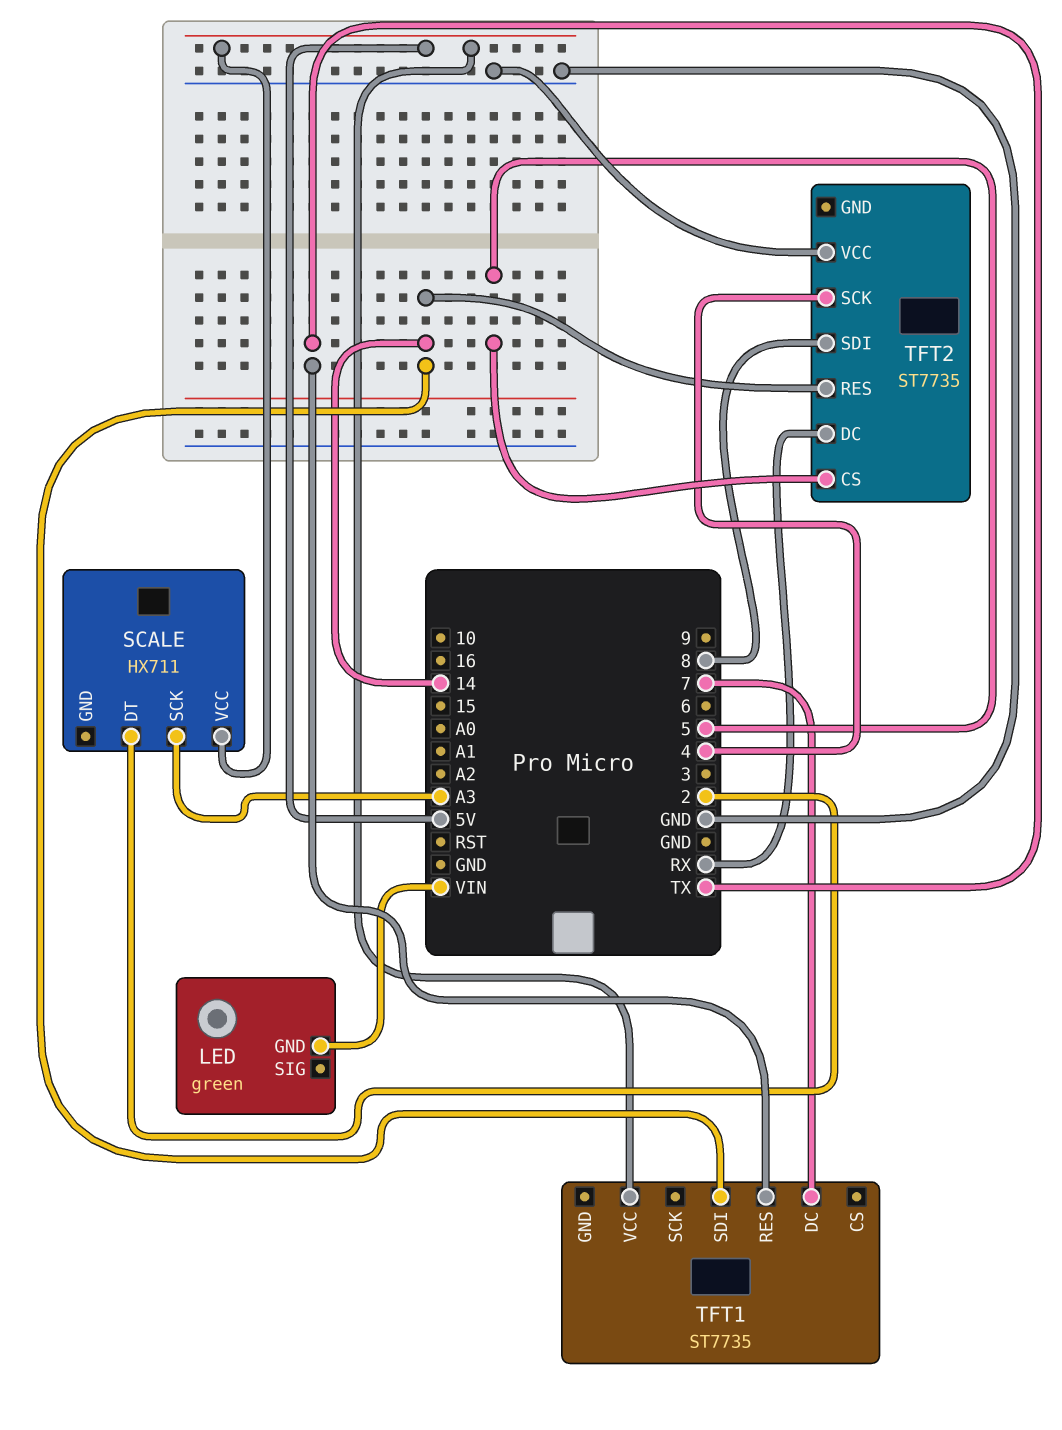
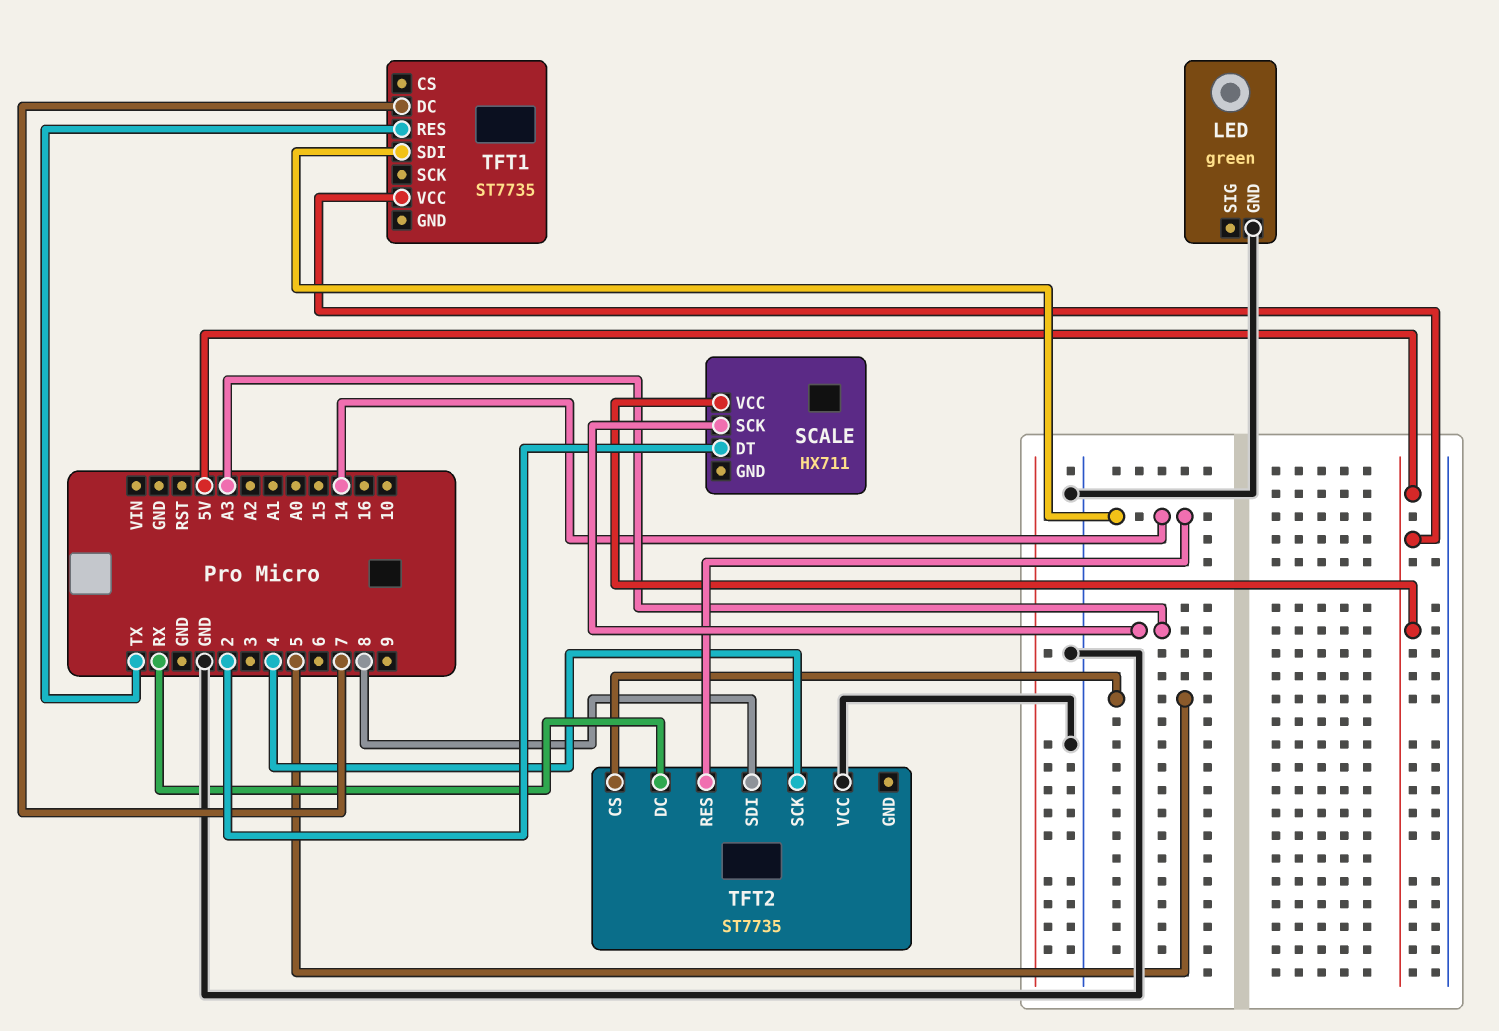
LED pin GND: VIN -> GND

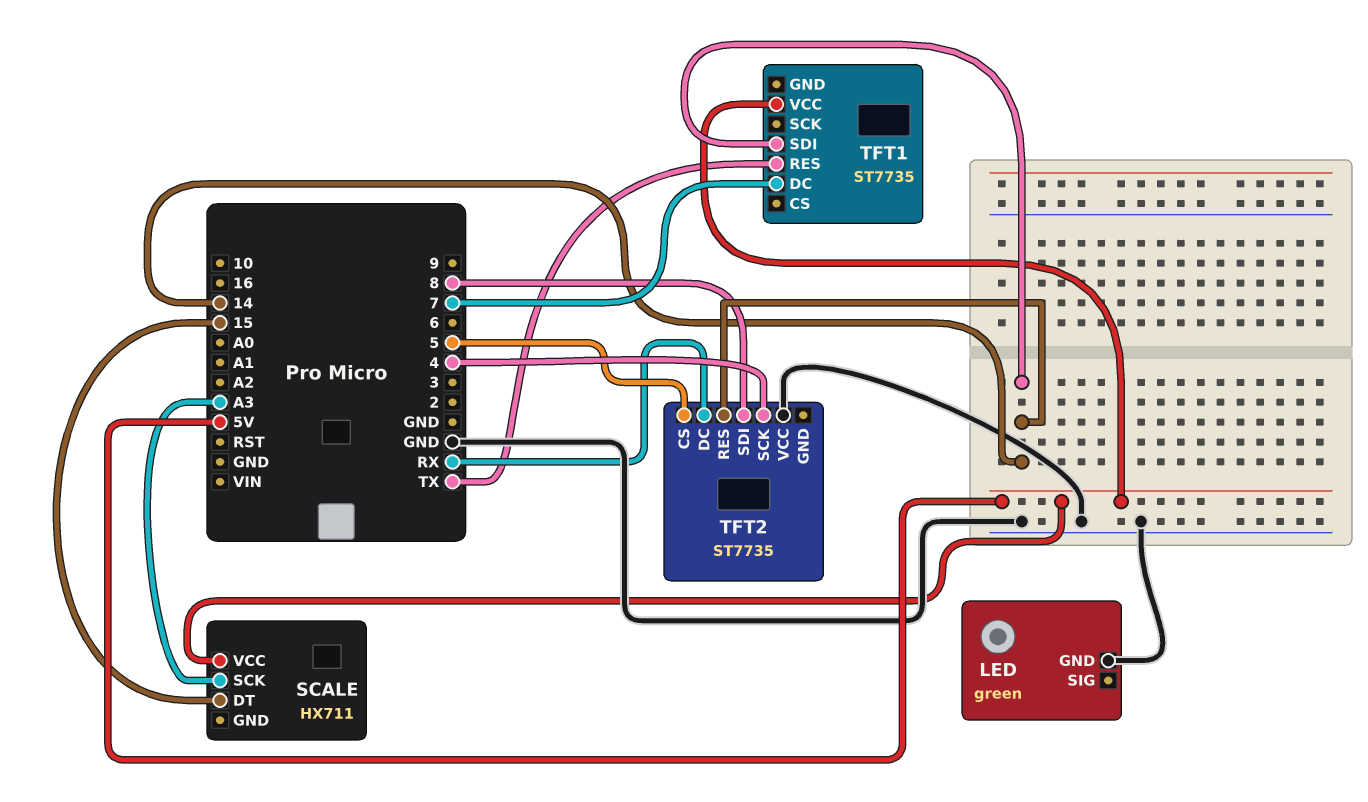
SCALE pin DT: 2 -> 15

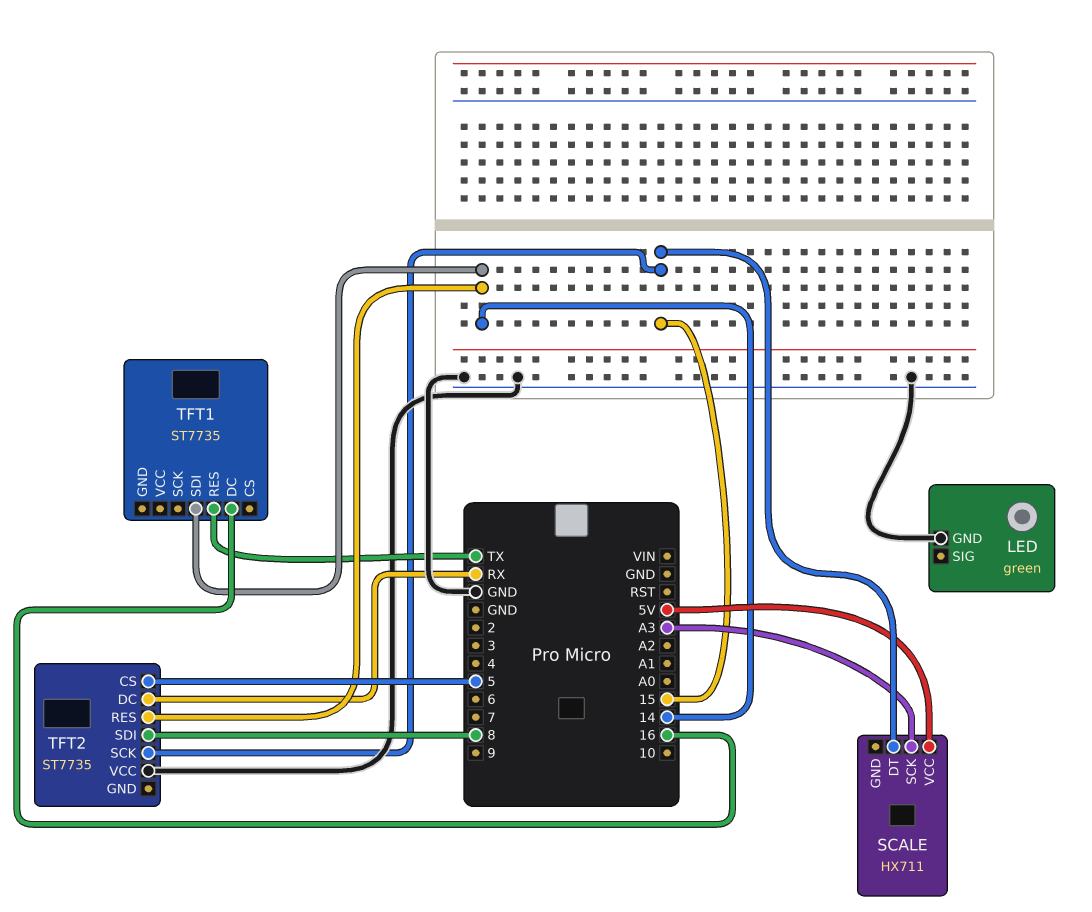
TFT1 pin DC: 7 -> 16
TFT1 pin VCC: 5V -> none
TFT2 pin SCK: 4 -> 15

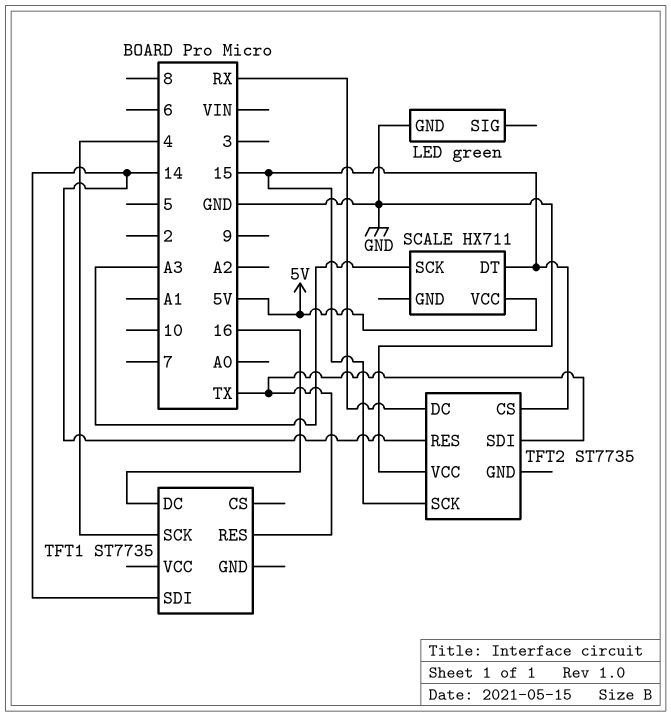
TFT1 pin SCK: none -> 4
TFT2 pin CS: 5 -> 15
TFT2 pin SDI: 8 -> TX

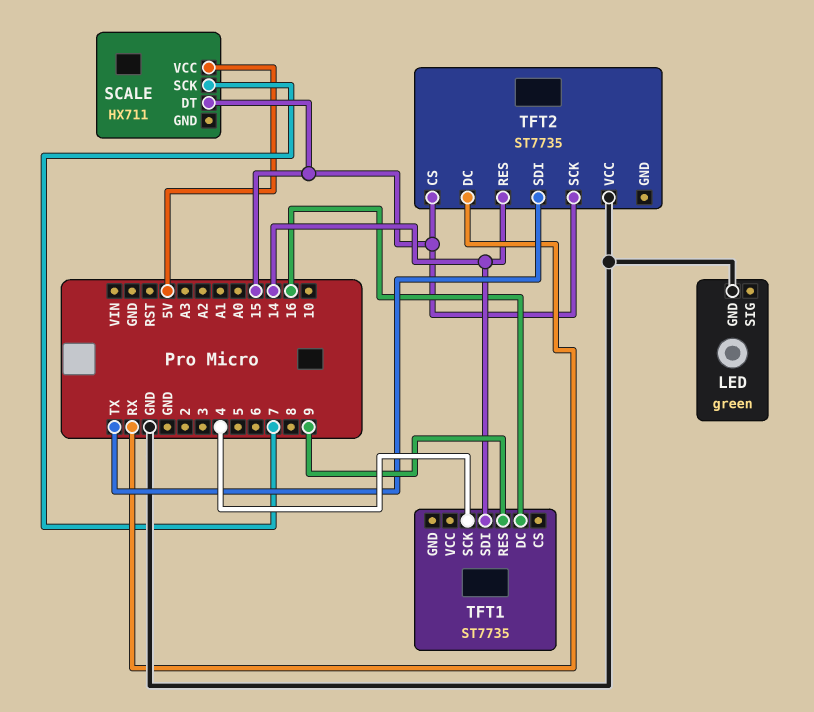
SCALE pin SCK: A3 -> 7
TFT1 pin RES: TX -> 9

